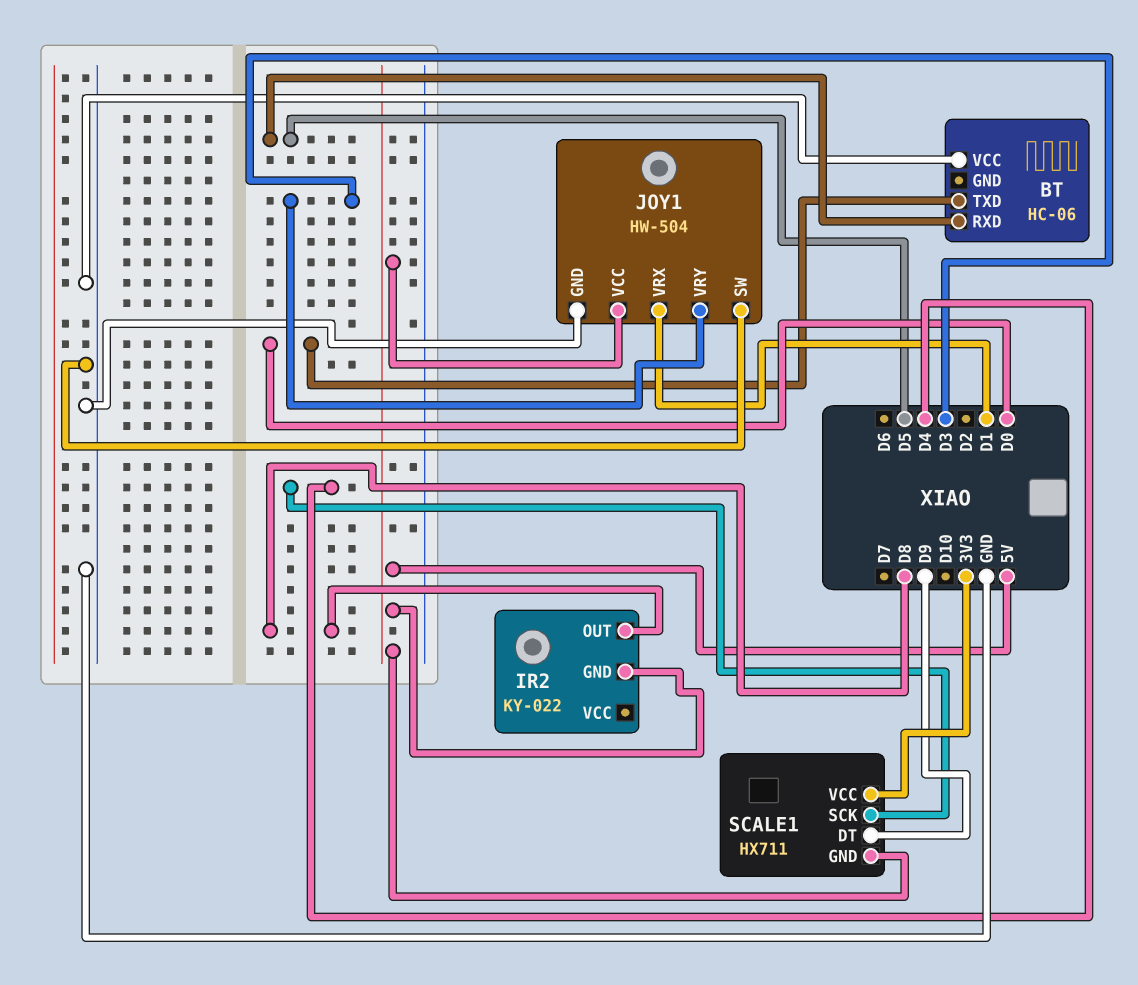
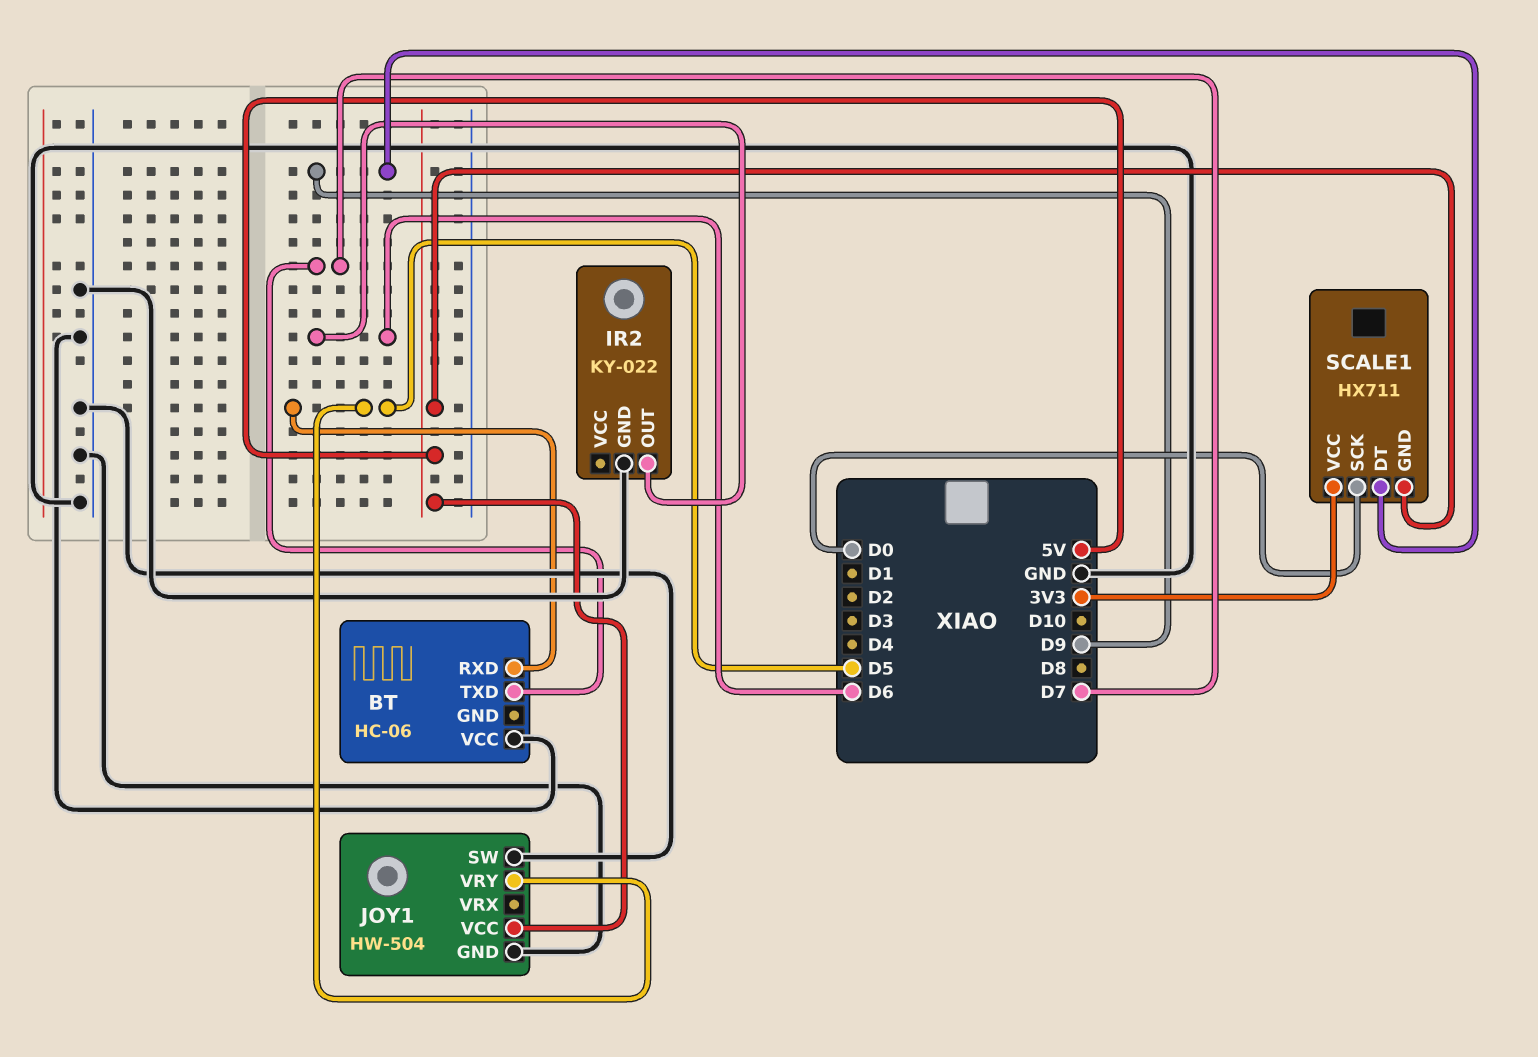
BT pin TXD: D0 -> D7
IR2 pin GND: 5V -> GND
IR2 pin OUT: D8 -> D6
JOY1 pin VRX: D1 -> none
JOY1 pin VRY: D3 -> D5
SCALE1 pin SCK: D4 -> D0

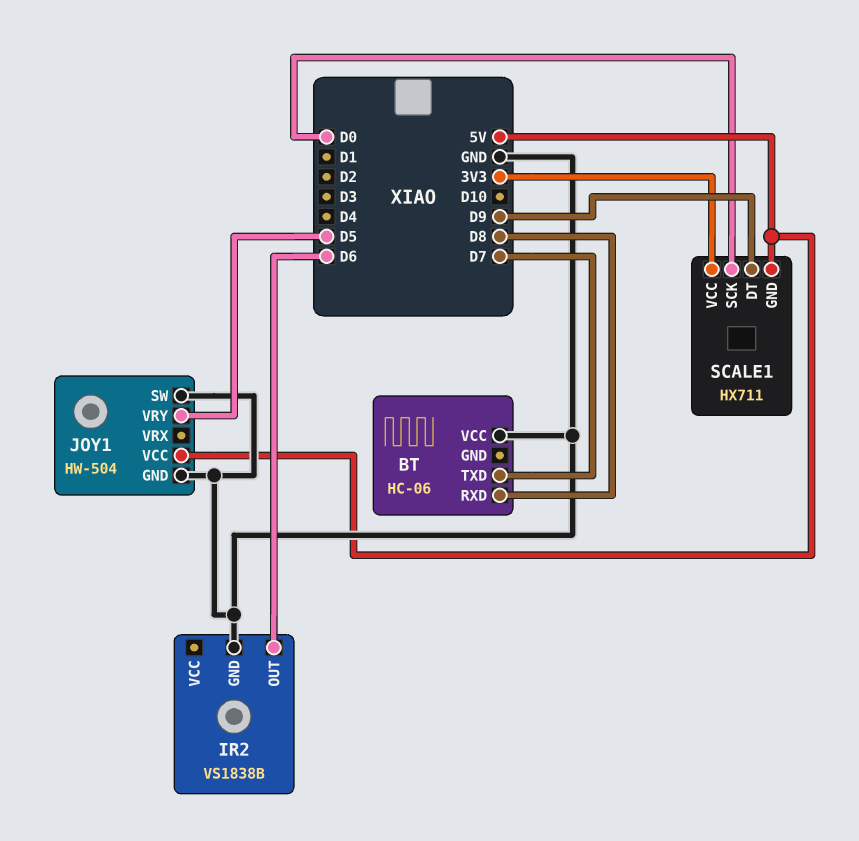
BT pin RXD: D5 -> D8
IR2: KY-022 -> VS1838B

